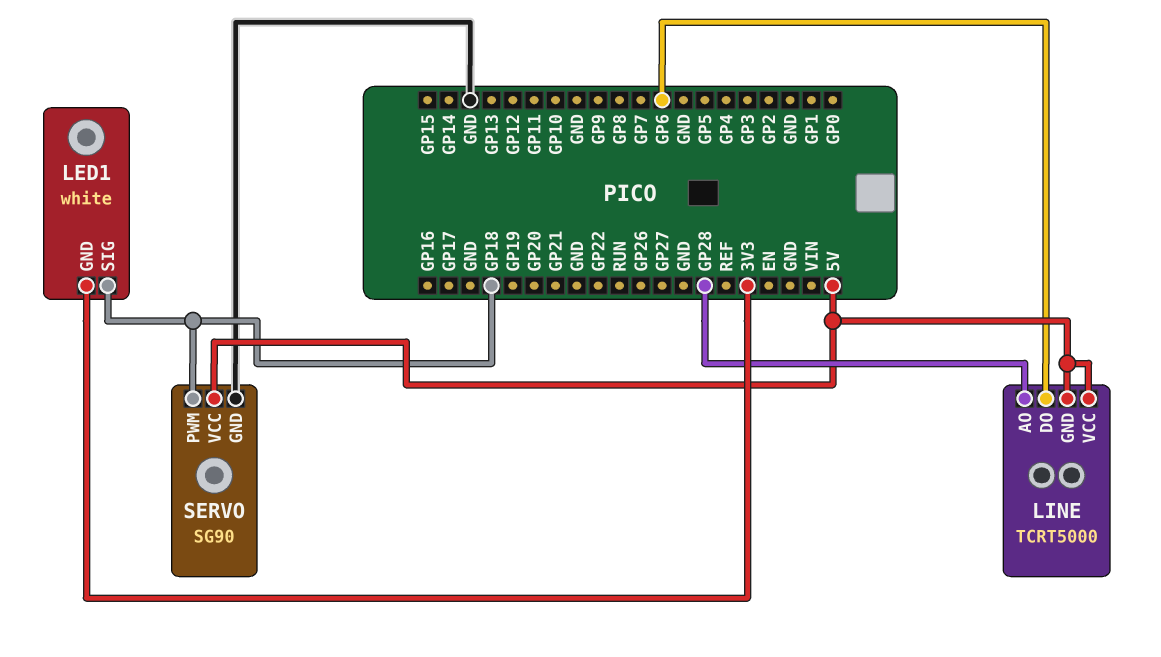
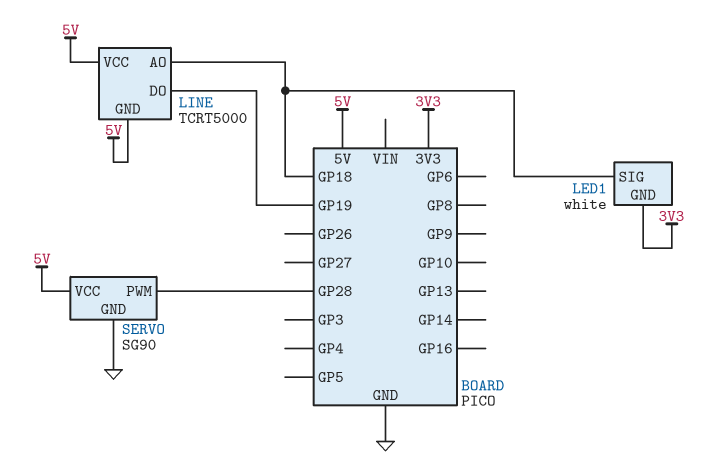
LINE pin AO: GP28 -> GP18
LINE pin DO: GP6 -> GP19
SERVO pin PWM: GP18 -> GP28

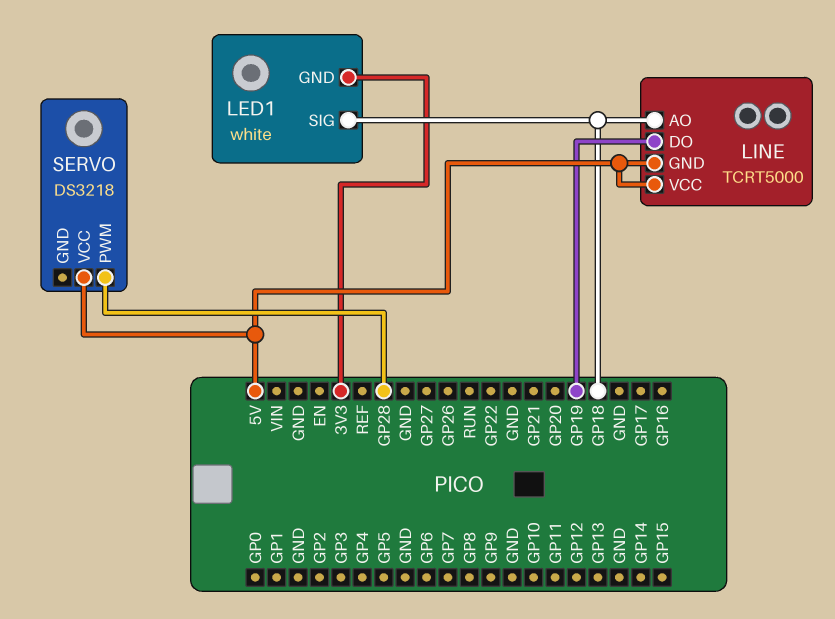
SERVO: SG90 -> DS3218
SERVO pin GND: GND -> none

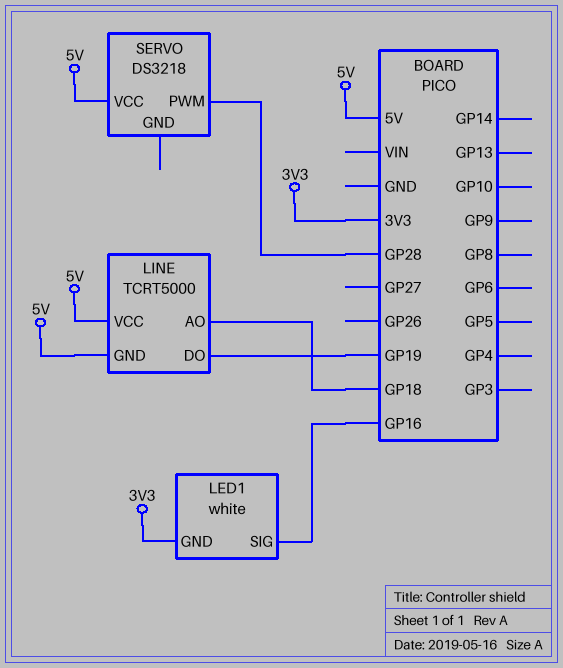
LED1 pin SIG: GP18 -> GP16

